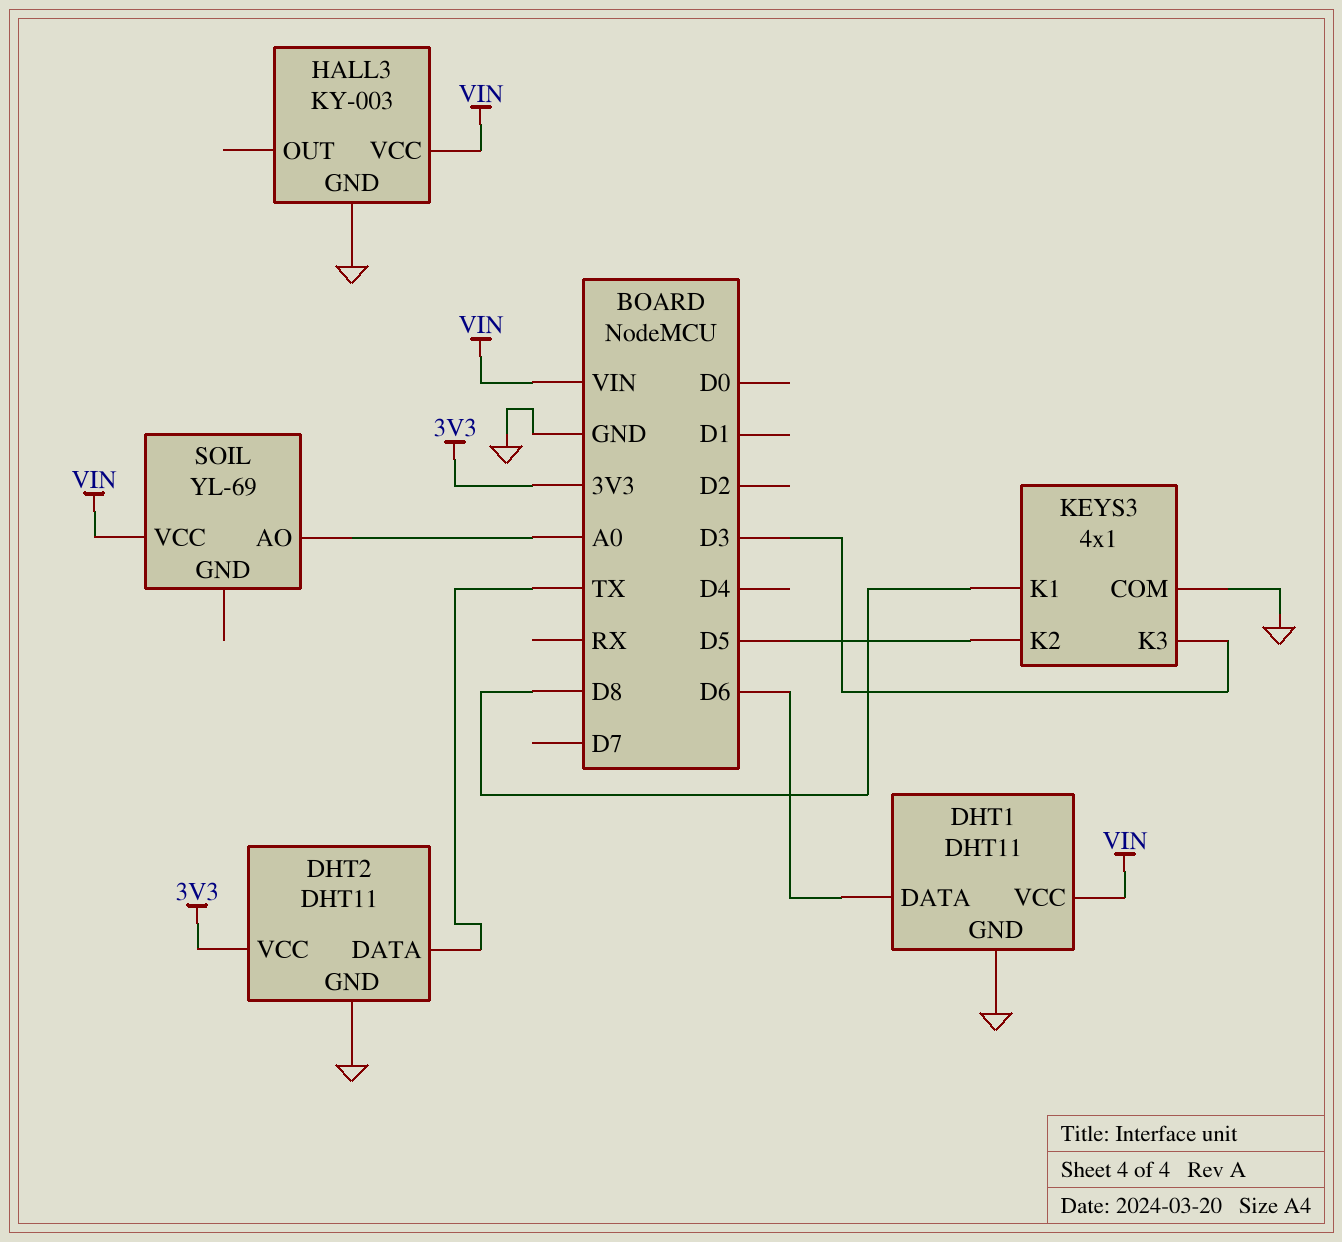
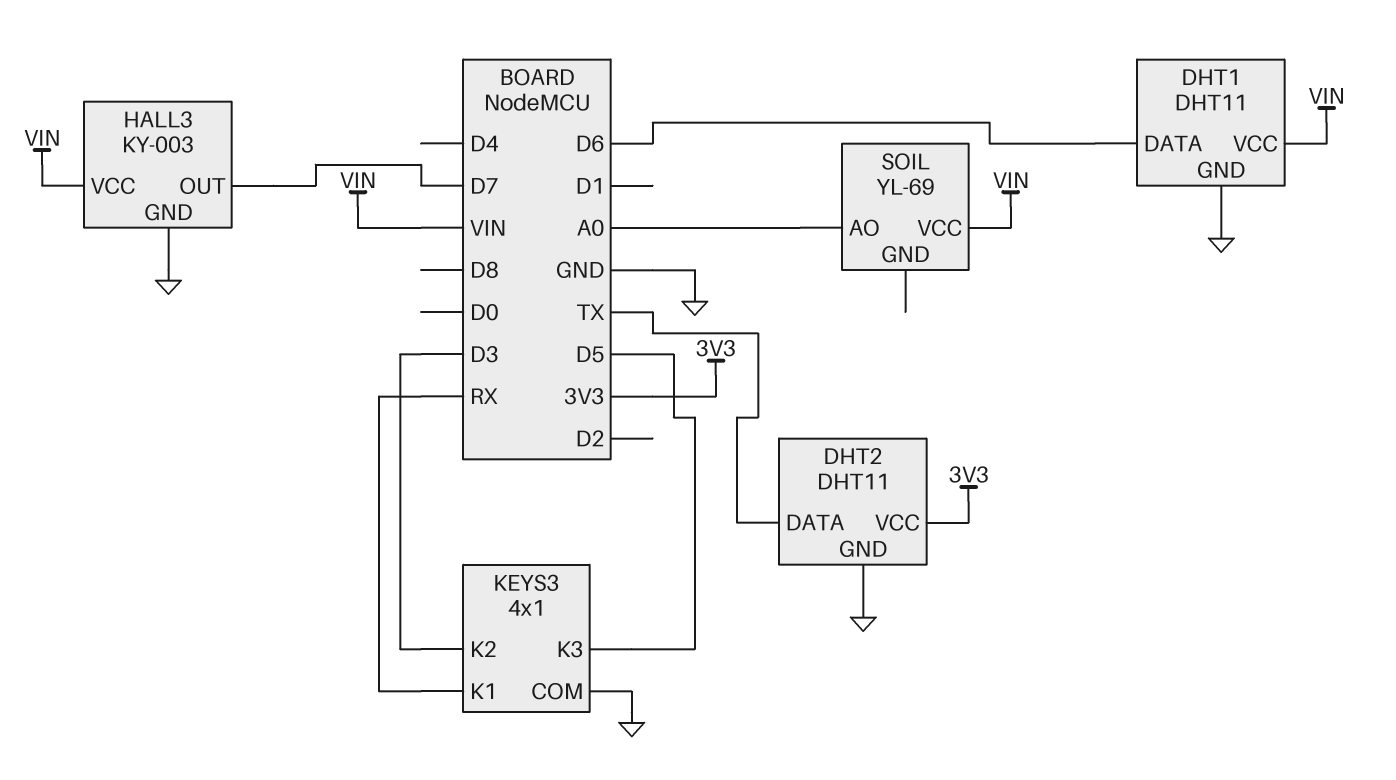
HALL3 pin OUT: none -> D7
KEYS3 pin K1: D8 -> RX
KEYS3 pin K2: D5 -> D3
KEYS3 pin K3: D3 -> D5

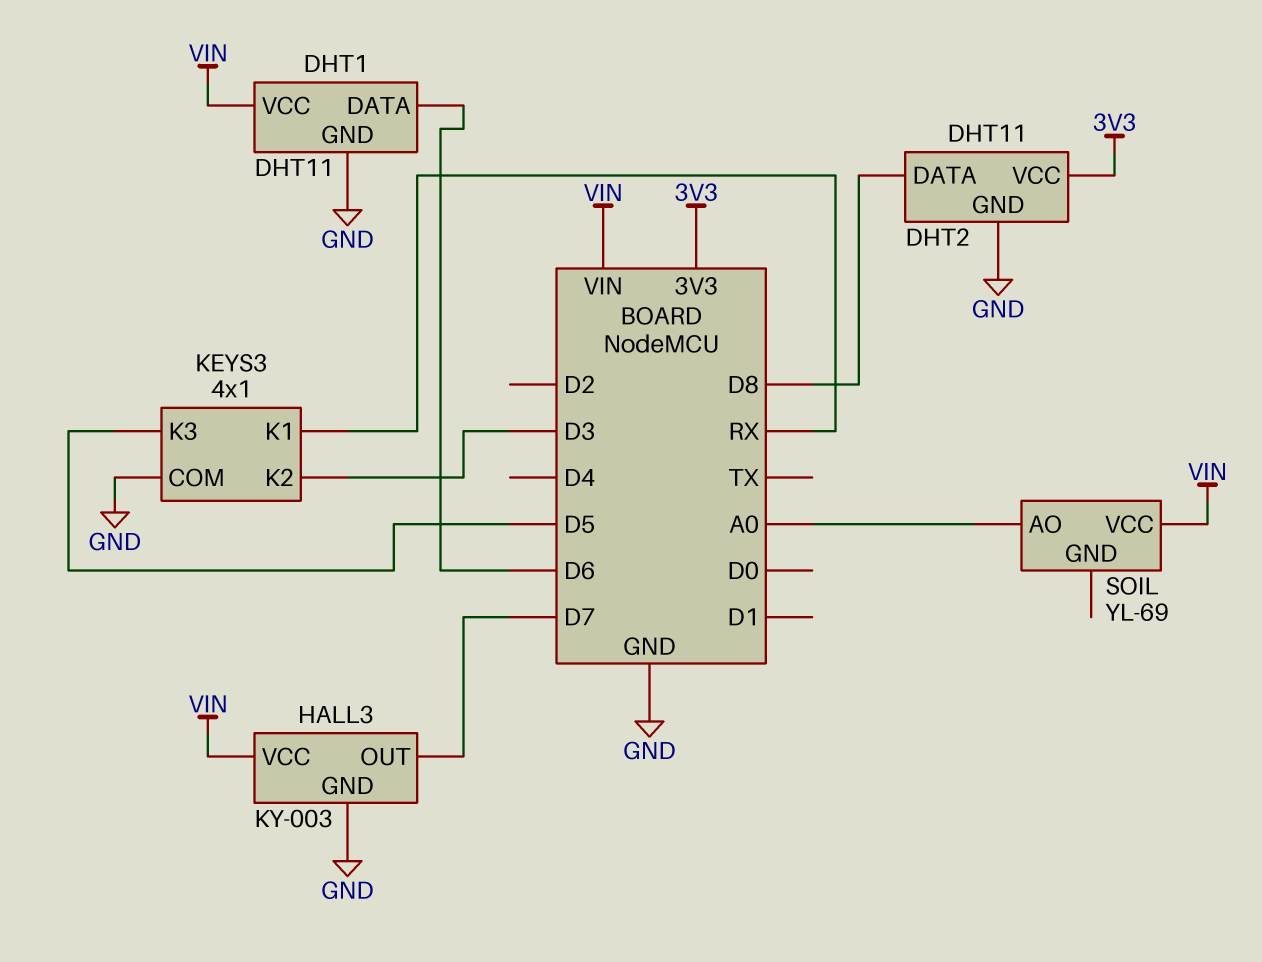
DHT2 pin DATA: TX -> D8

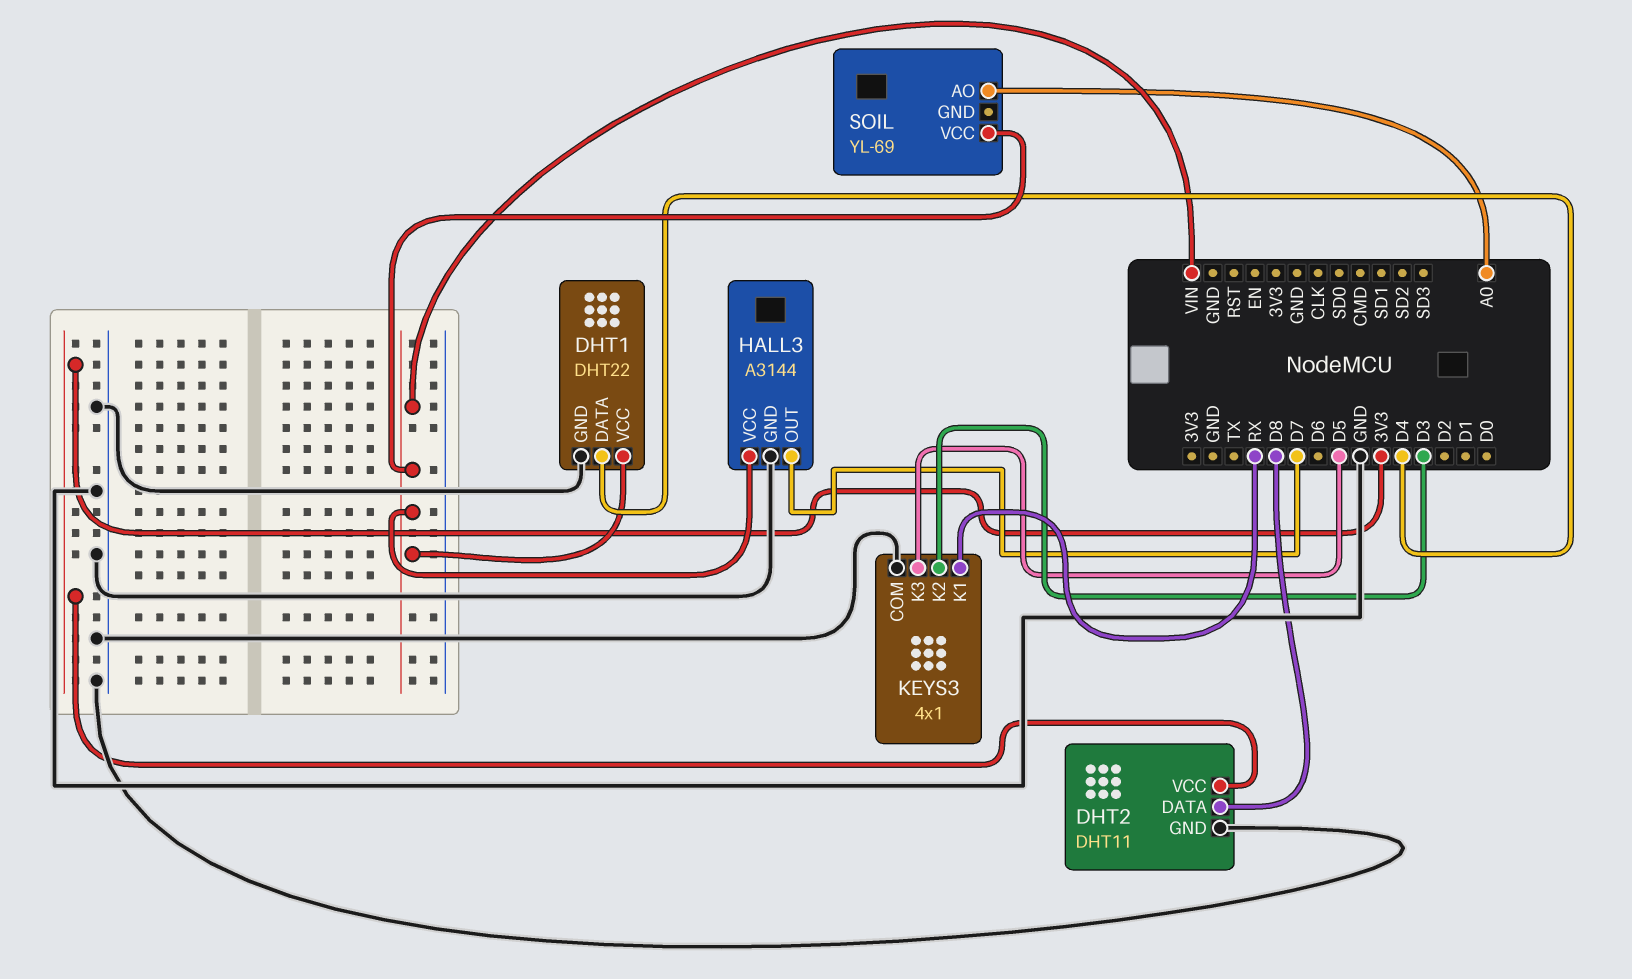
DHT1: DHT11 -> DHT22
DHT1 pin DATA: D6 -> D4
HALL3: KY-003 -> A3144

